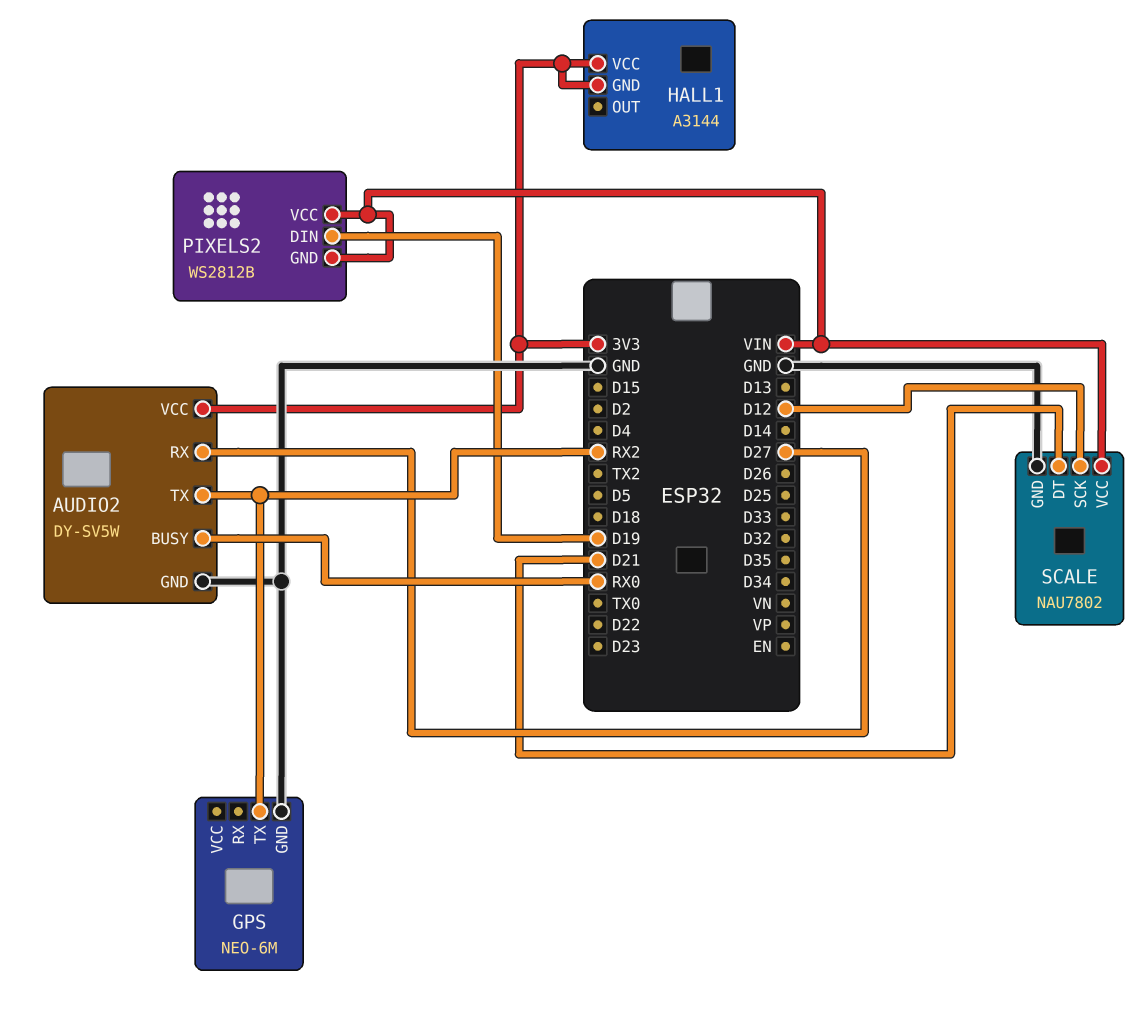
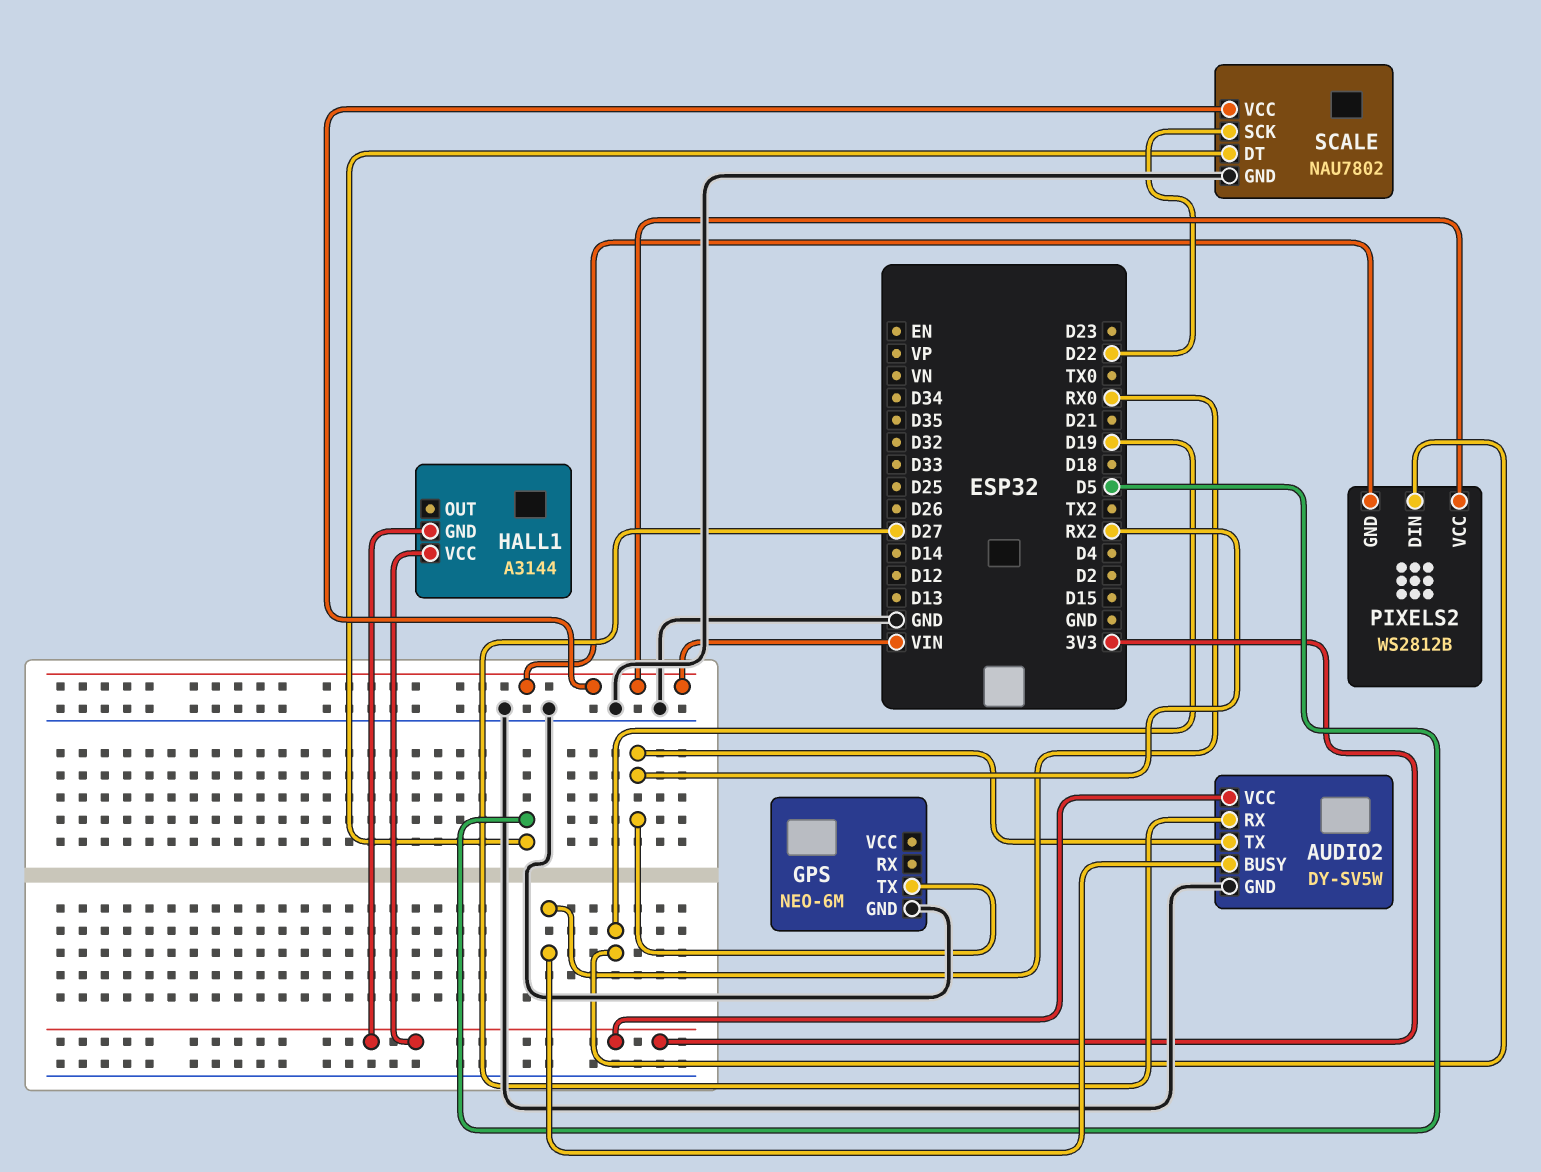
SCALE pin DT: D21 -> D5
SCALE pin SCK: D12 -> D22

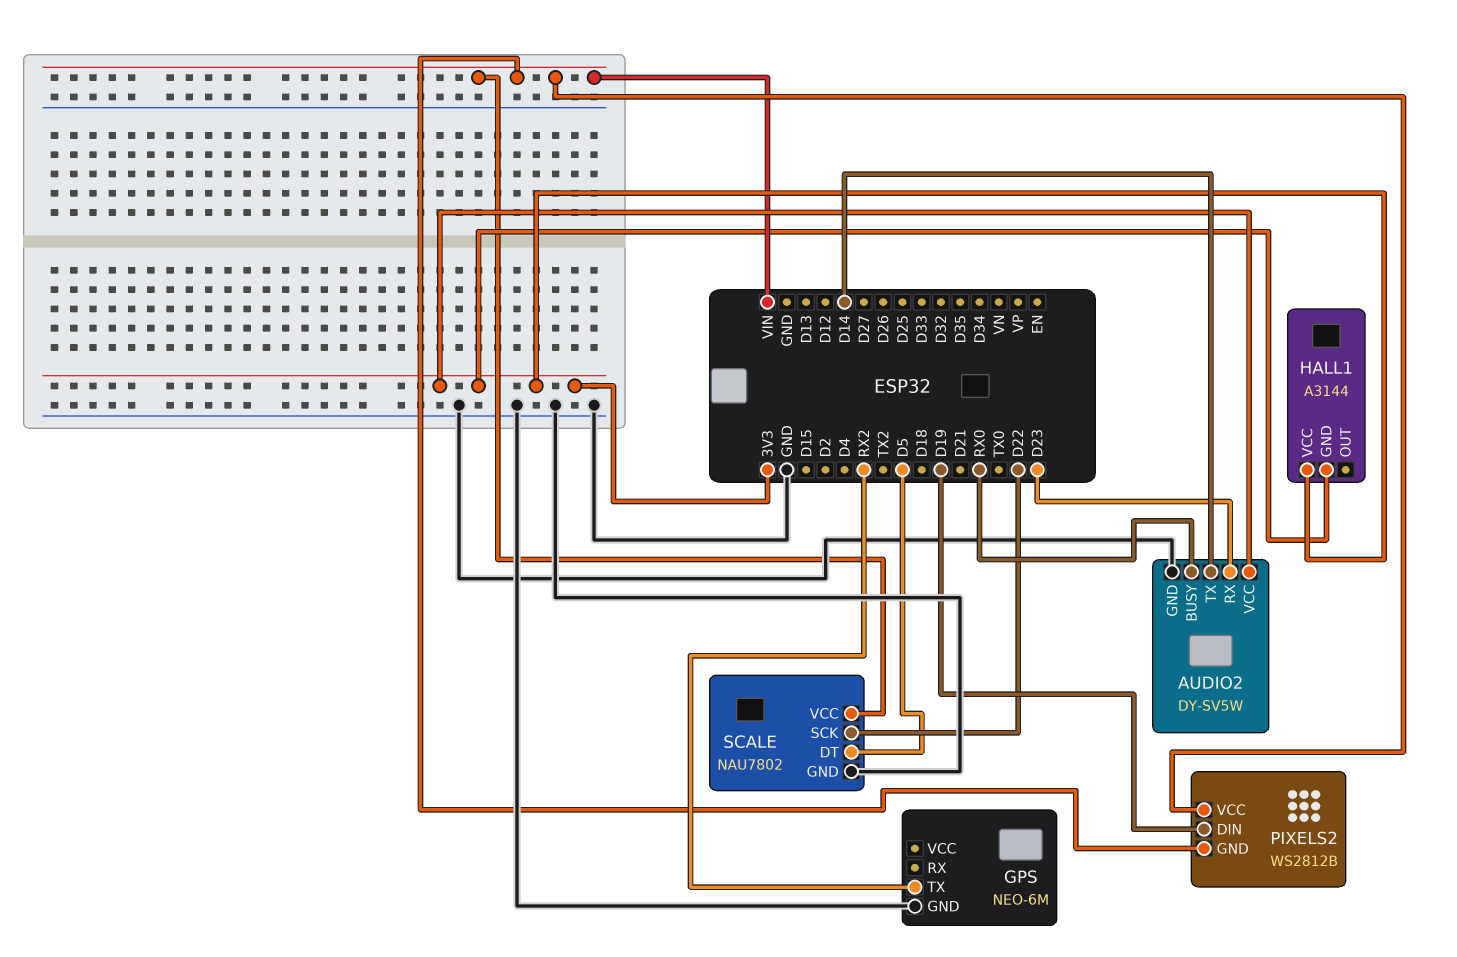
AUDIO2 pin RX: D27 -> D23
AUDIO2 pin TX: RX2 -> D14

